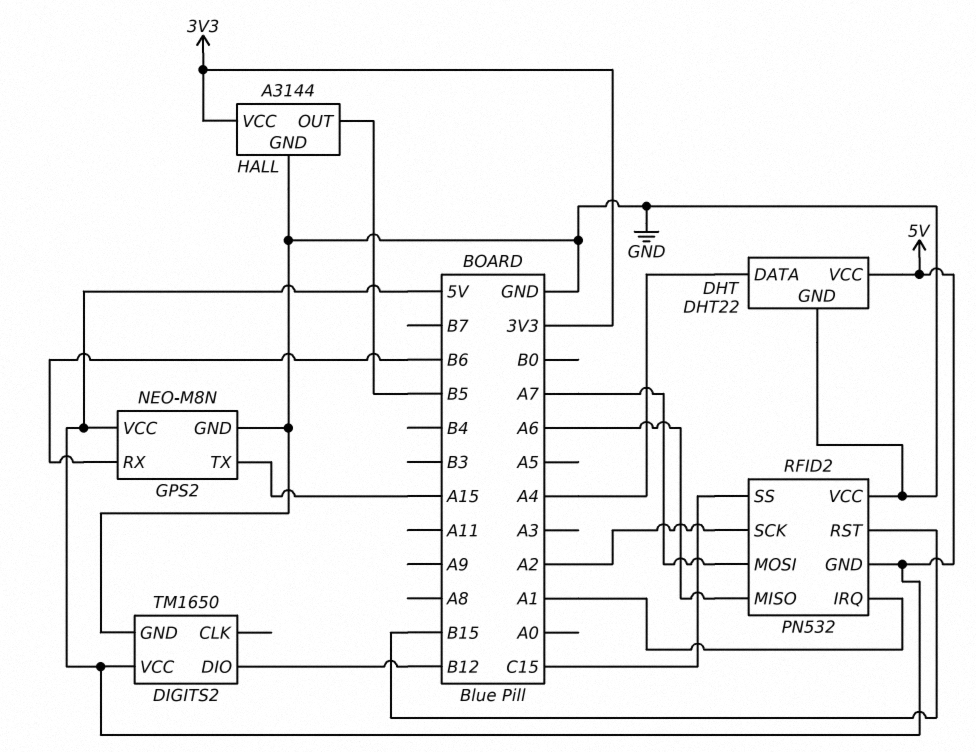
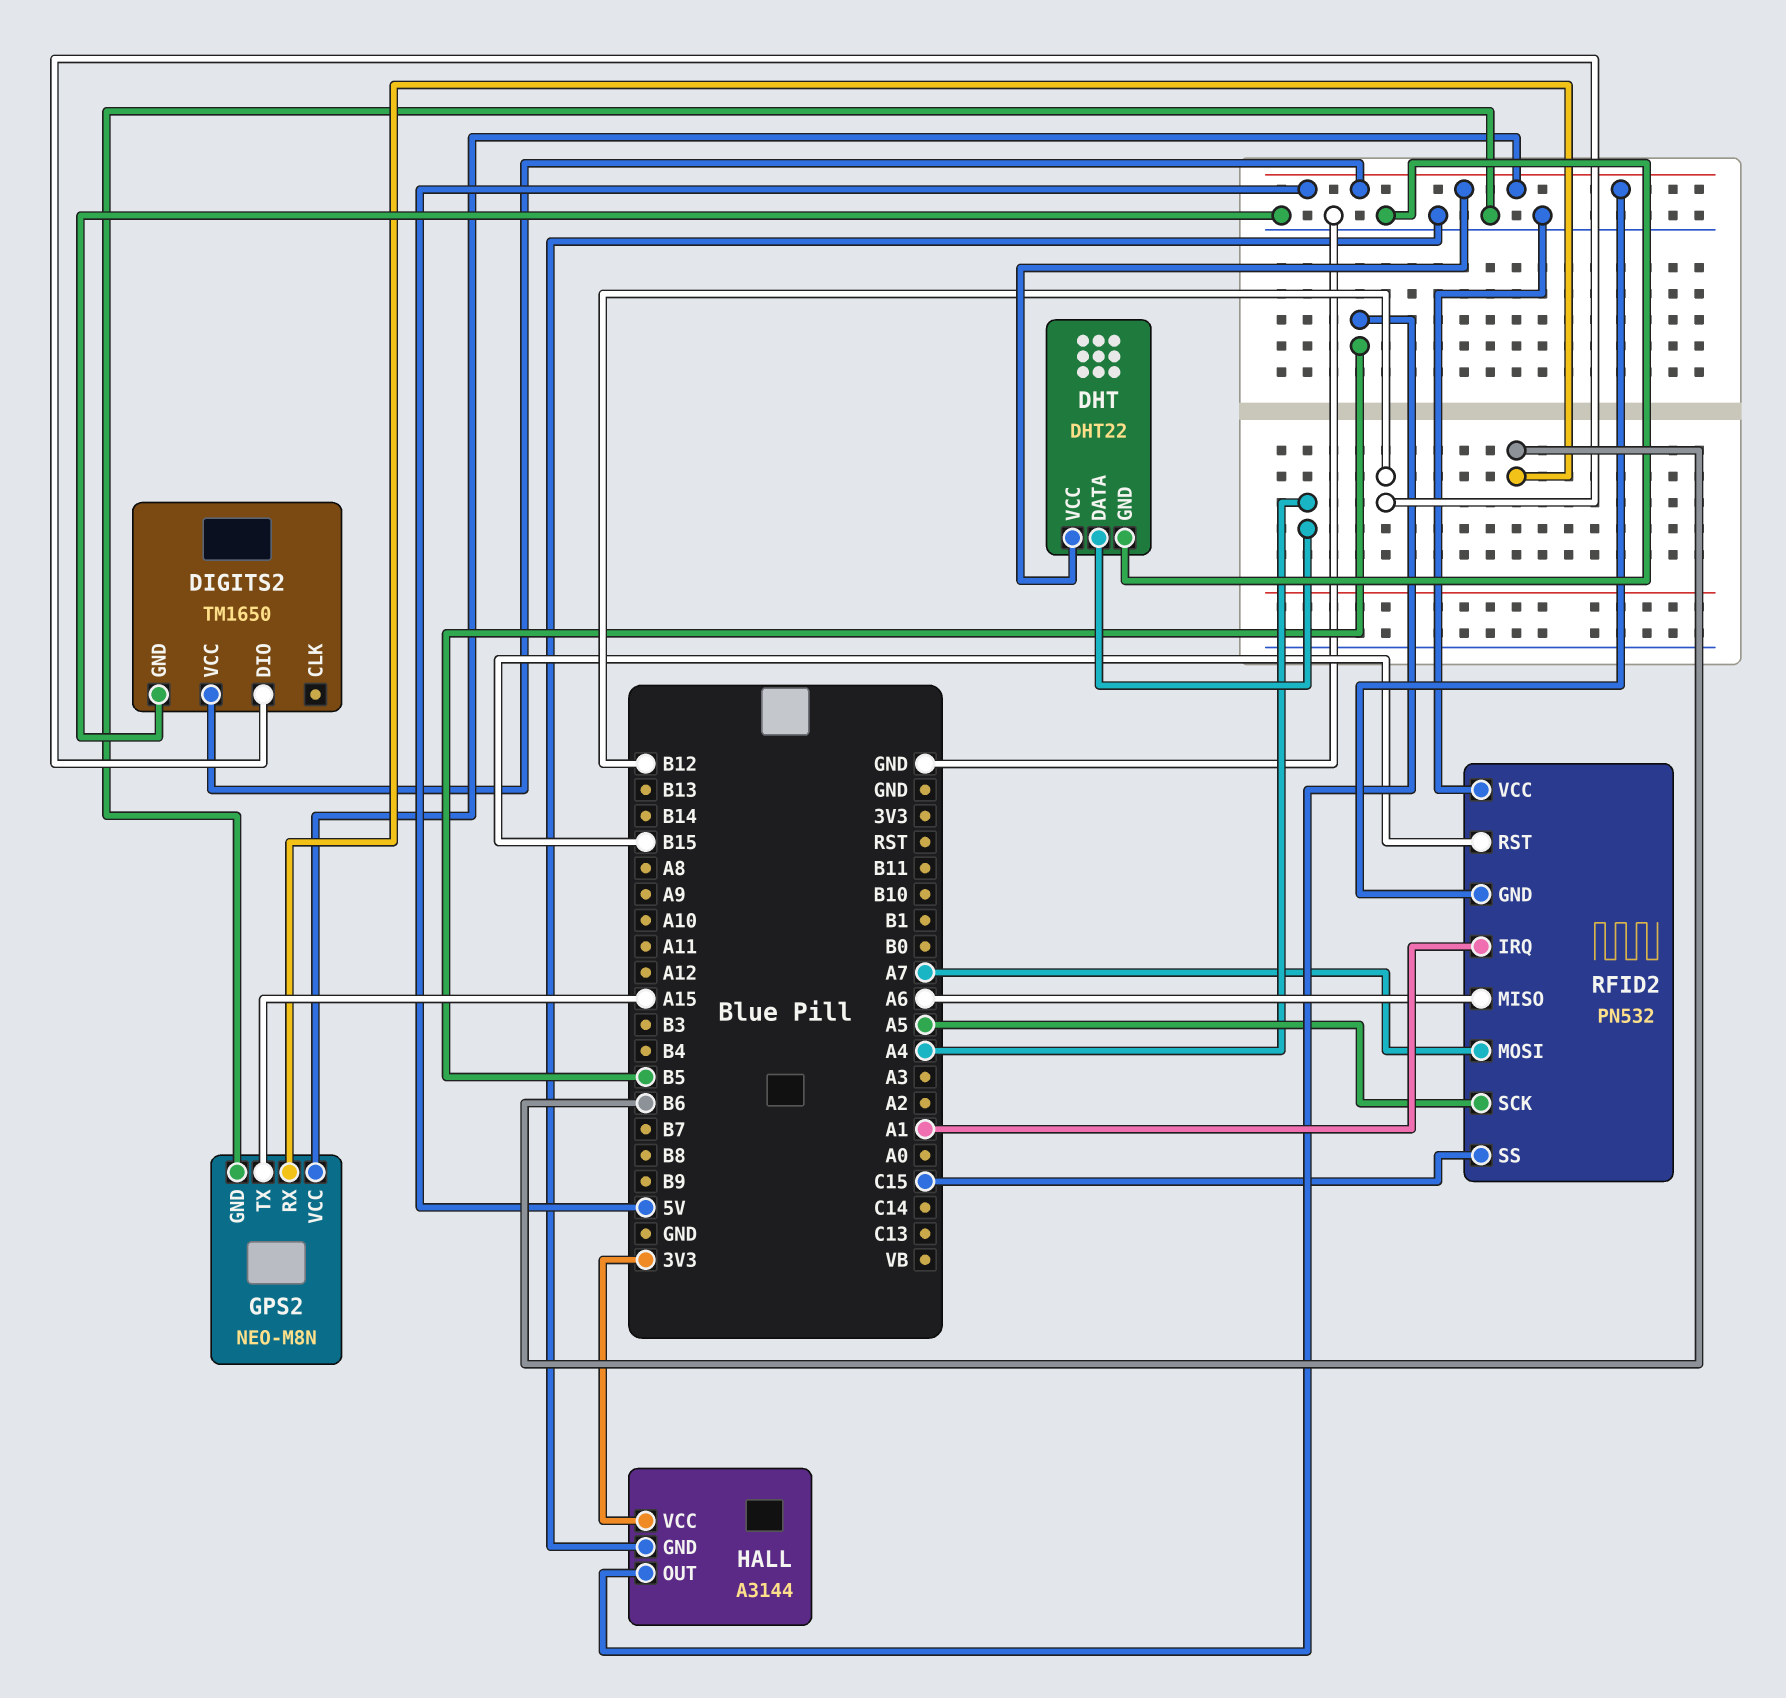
RFID2 pin SCK: A2 -> A5

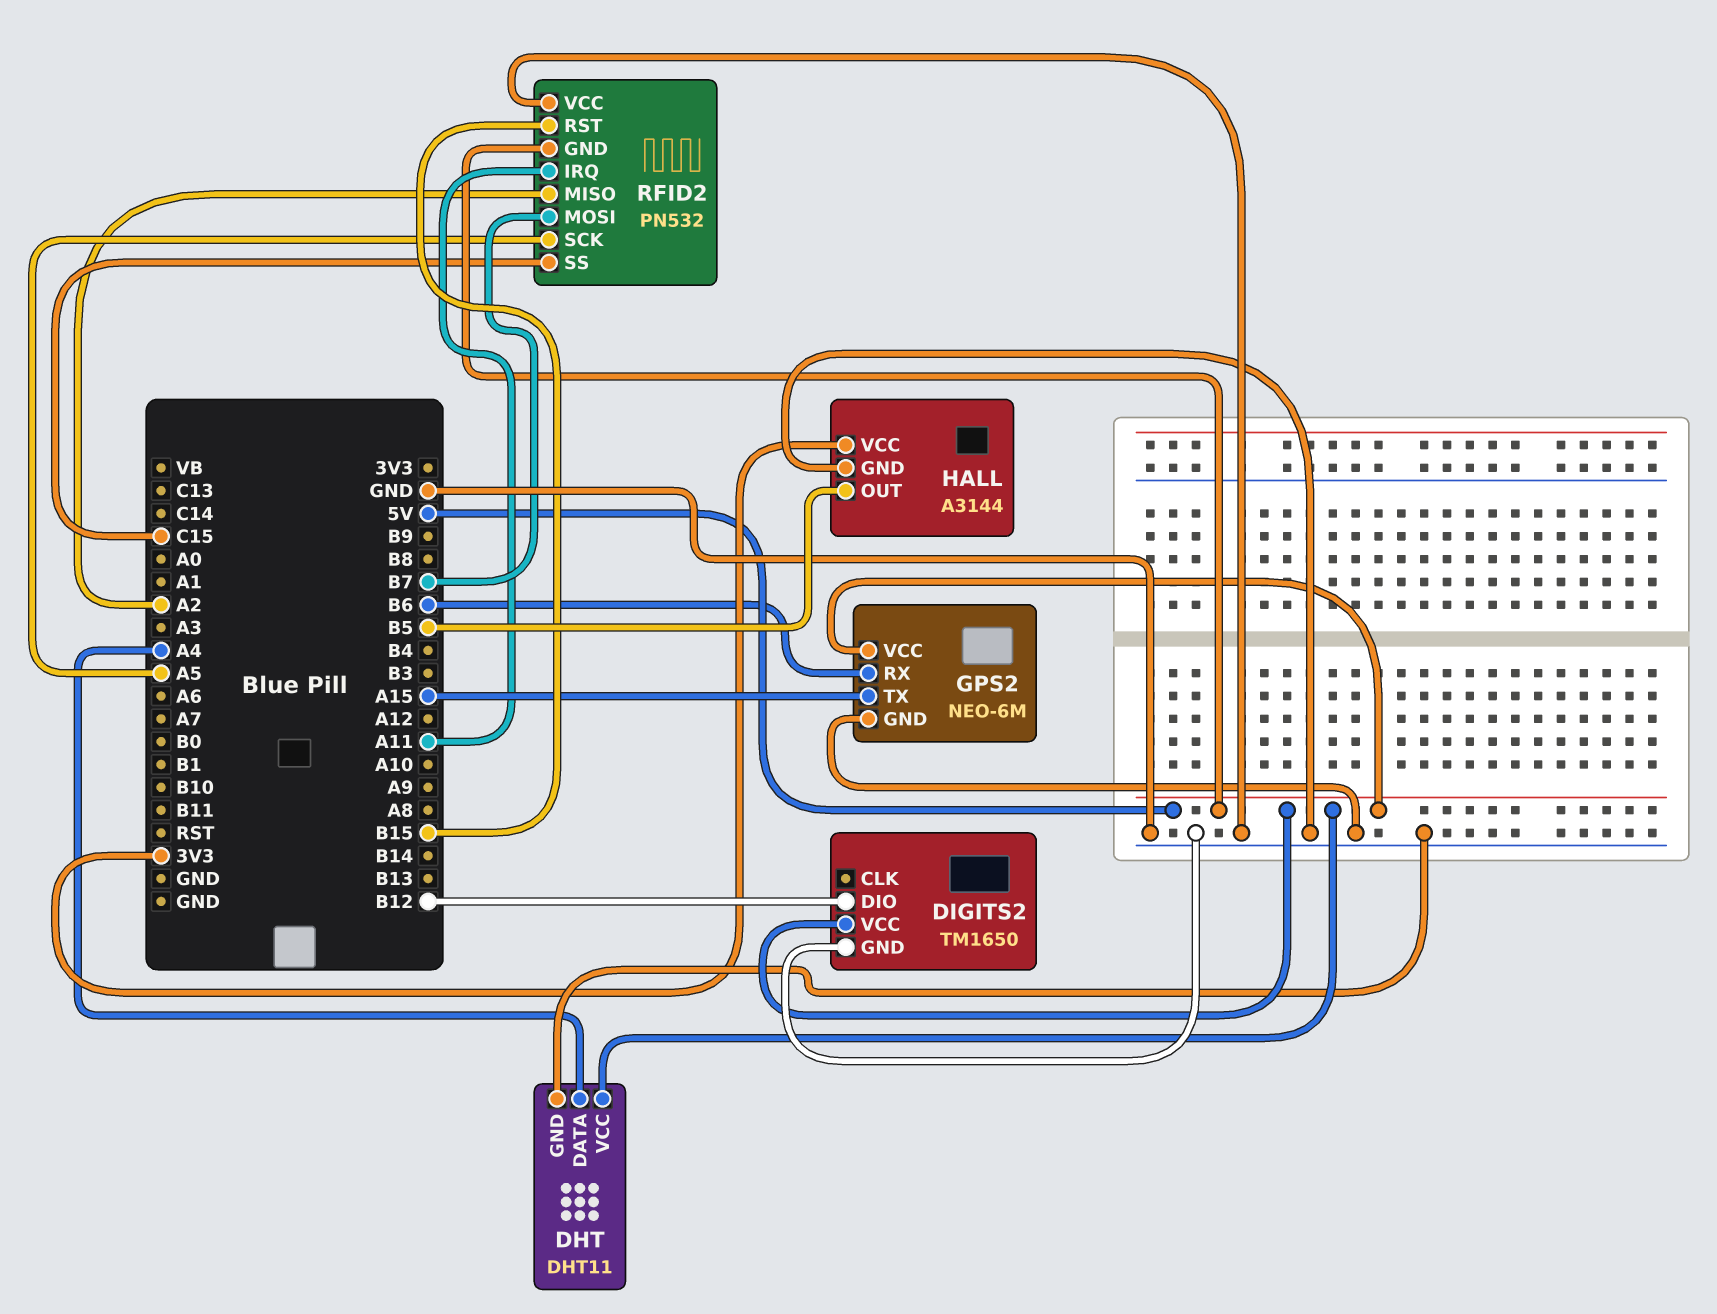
DHT: DHT22 -> DHT11
GPS2: NEO-M8N -> NEO-6M
RFID2 pin IRQ: A1 -> A11
RFID2 pin MISO: A6 -> A2
RFID2 pin MOSI: A7 -> B7

